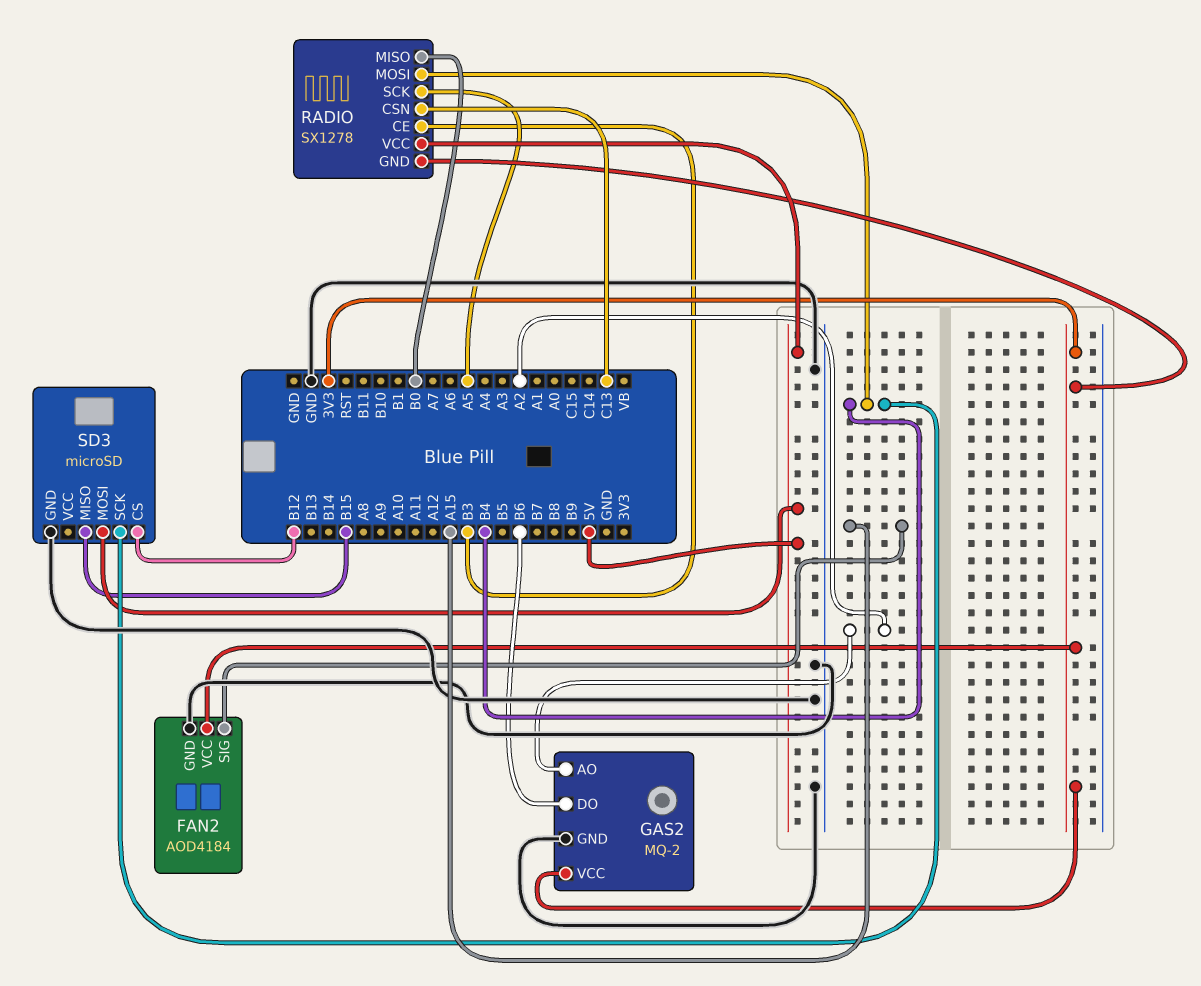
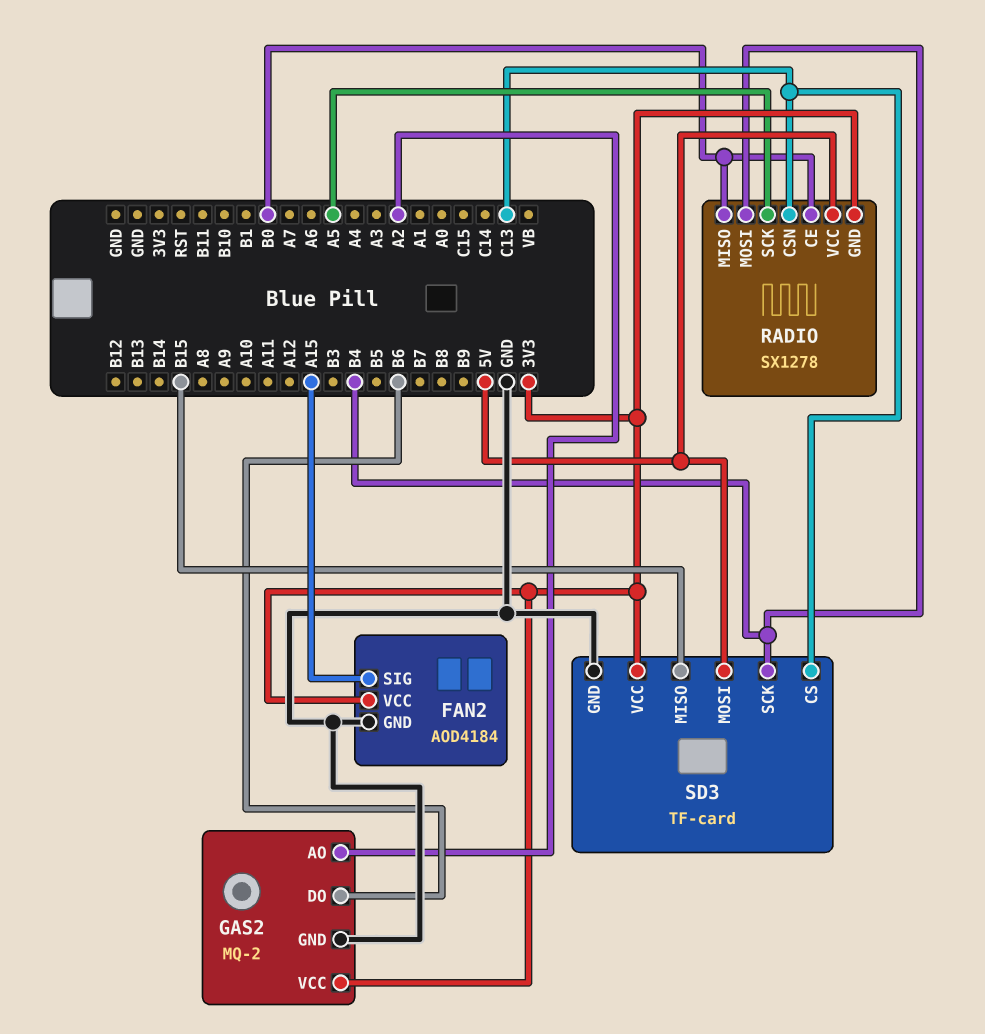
RADIO pin CE: B3 -> B0
SD3: microSD -> TF-card
SD3 pin CS: B12 -> C13
SD3 pin VCC: none -> 3V3

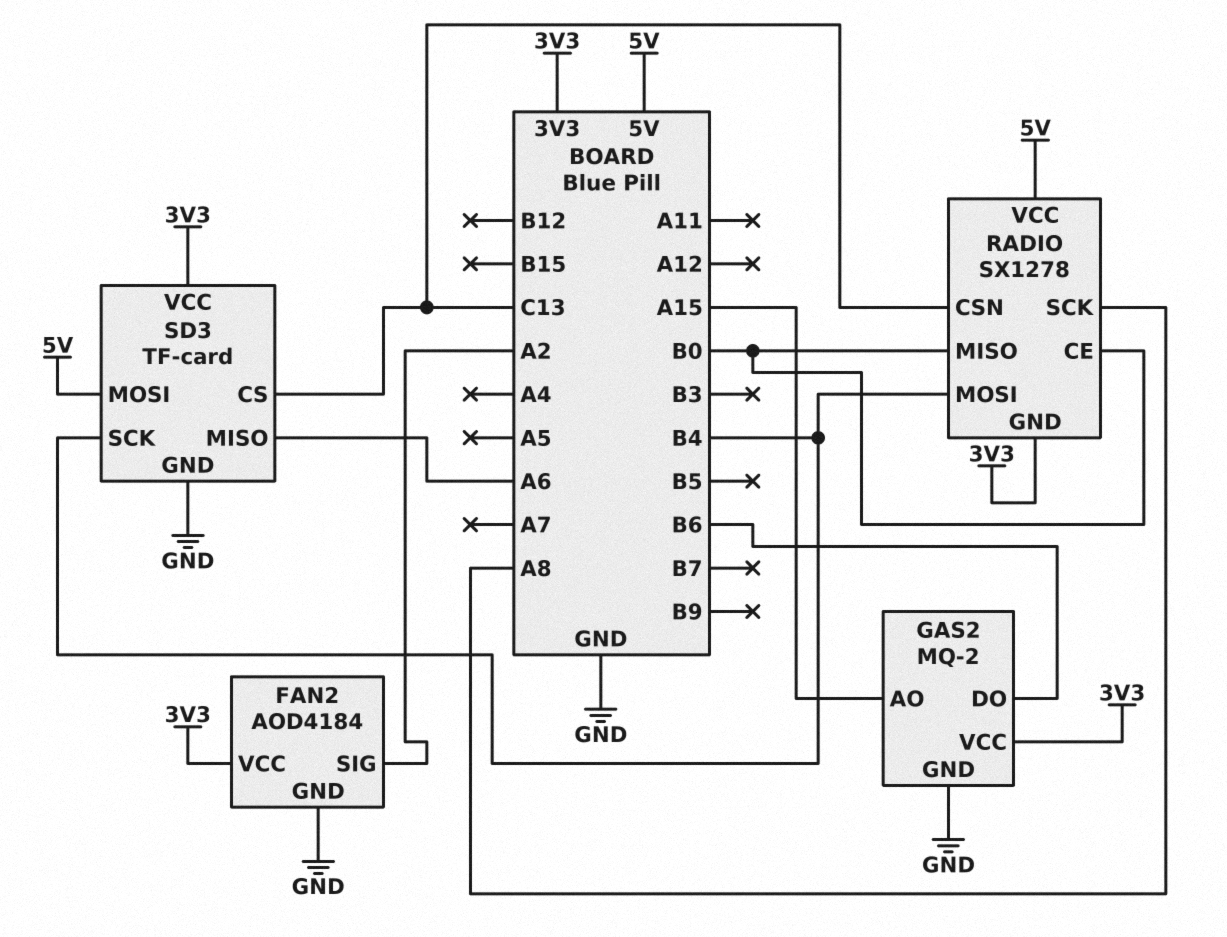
FAN2 pin SIG: A15 -> A2
GAS2 pin AO: A2 -> A15
RADIO pin SCK: A5 -> A8
SD3 pin MISO: B15 -> A6

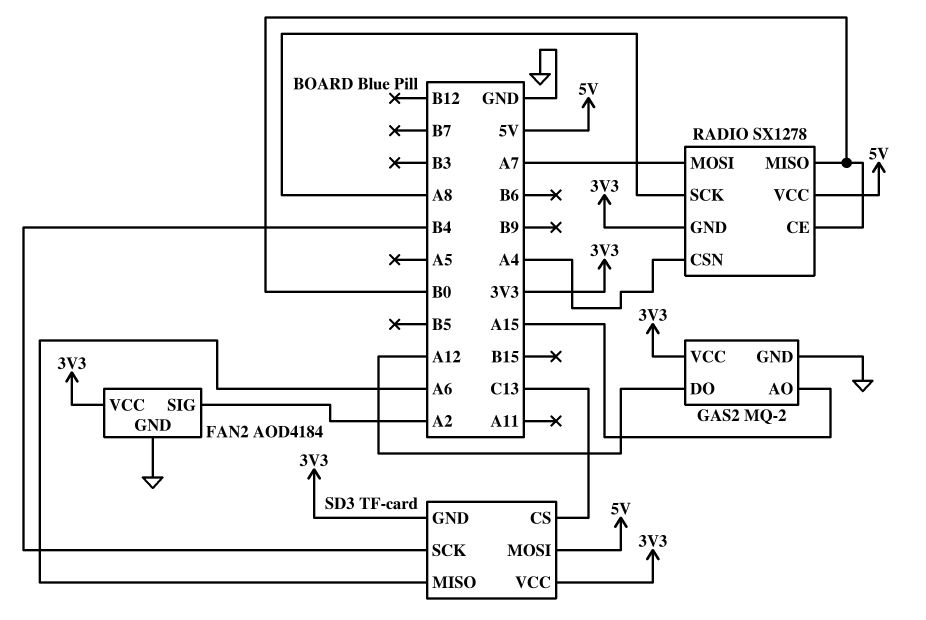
GAS2 pin DO: B6 -> A12
RADIO pin CSN: C13 -> A4
RADIO pin MOSI: B4 -> A7
SD3 pin GND: GND -> 3V3

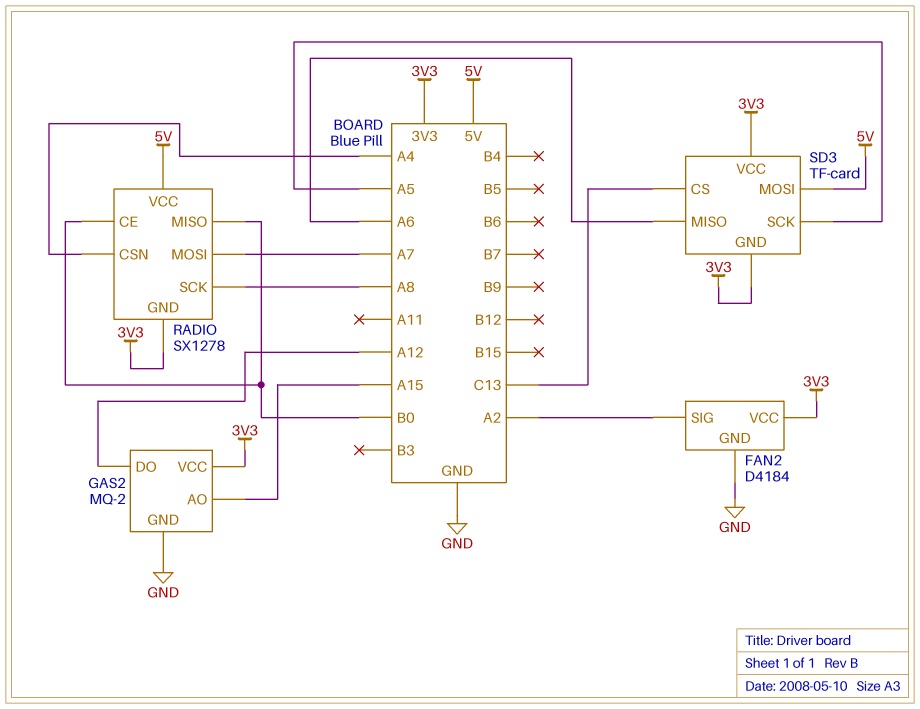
FAN2: AOD4184 -> D4184
SD3 pin SCK: B4 -> A5

